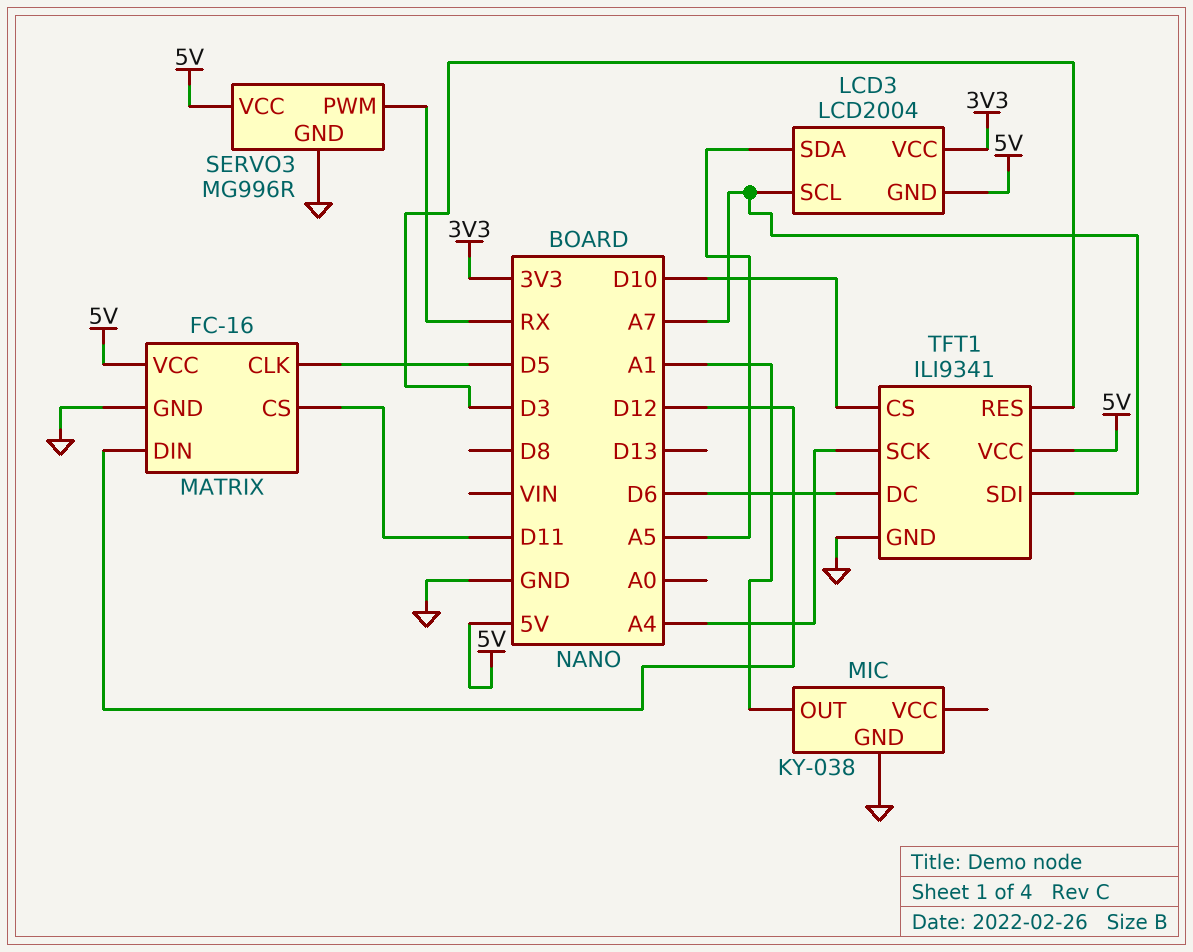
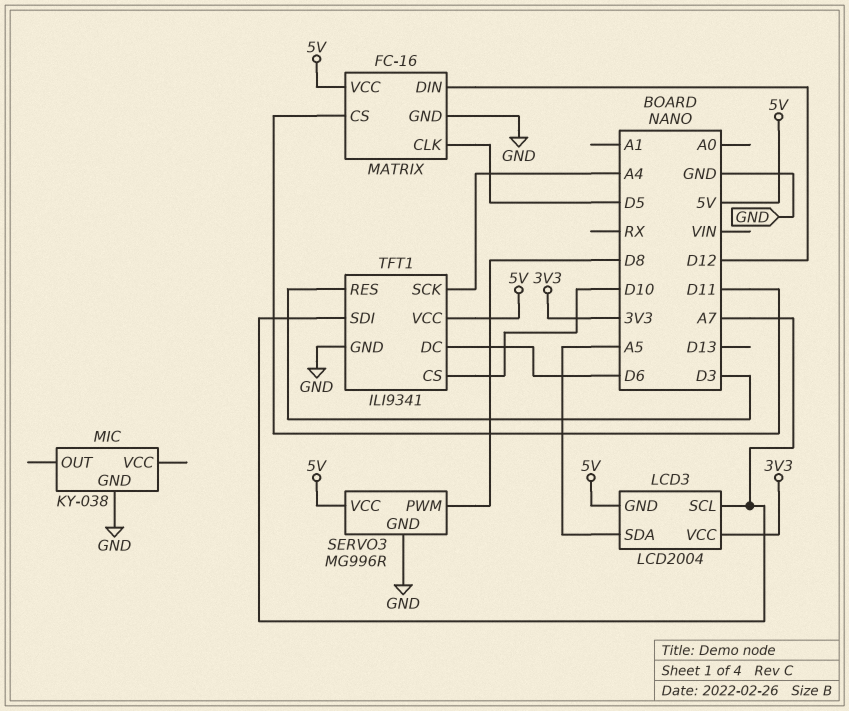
MIC pin OUT: A1 -> none
SERVO3 pin PWM: RX -> D8

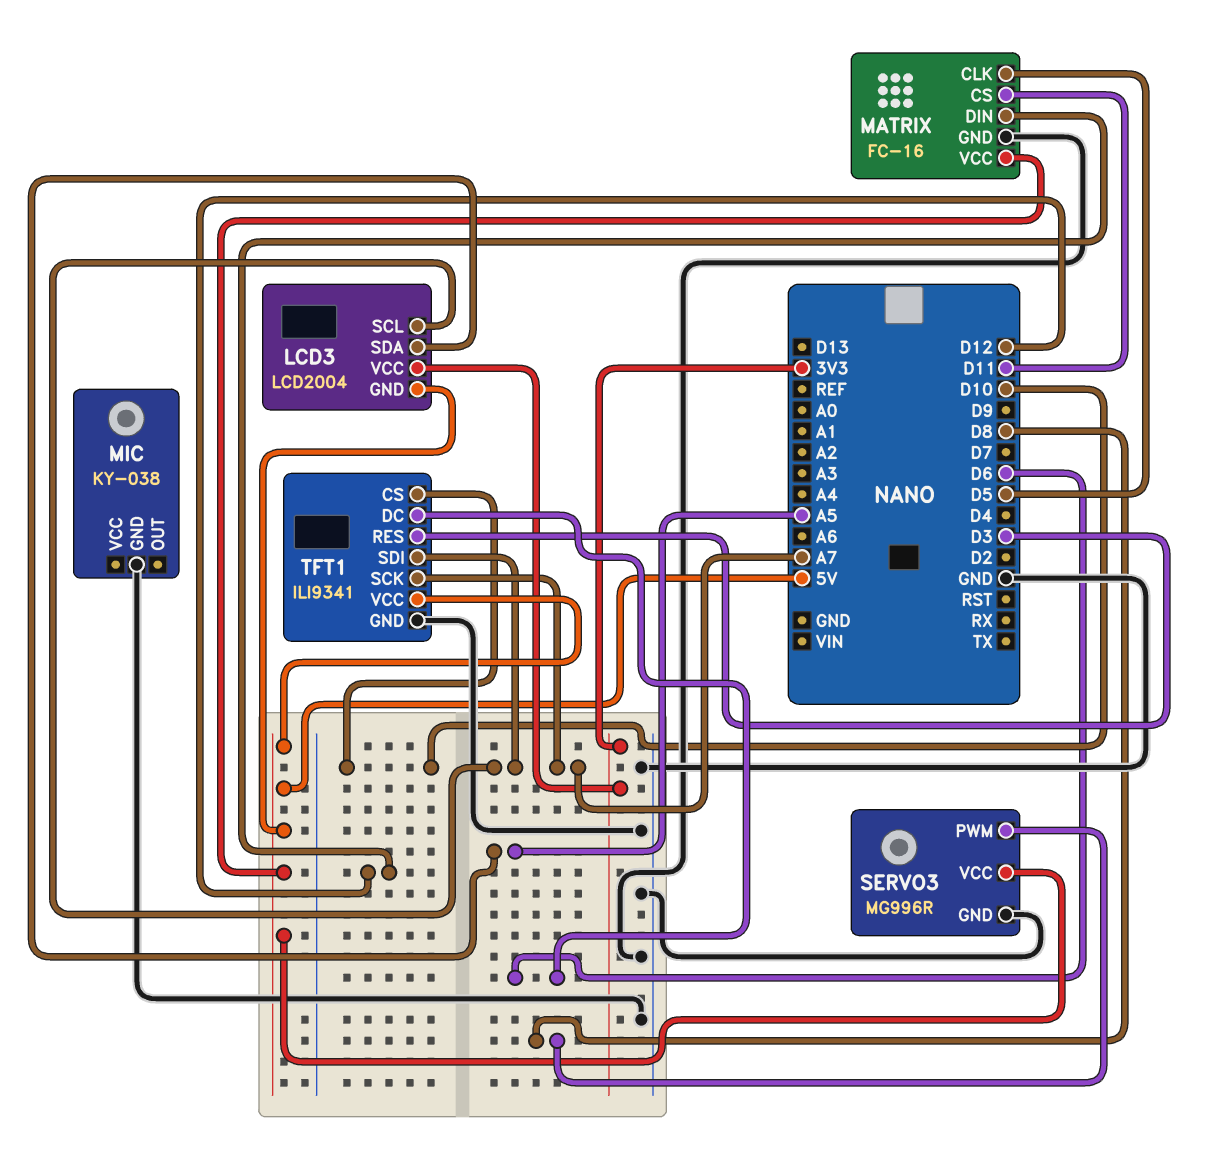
TFT1 pin SCK: A4 -> A7

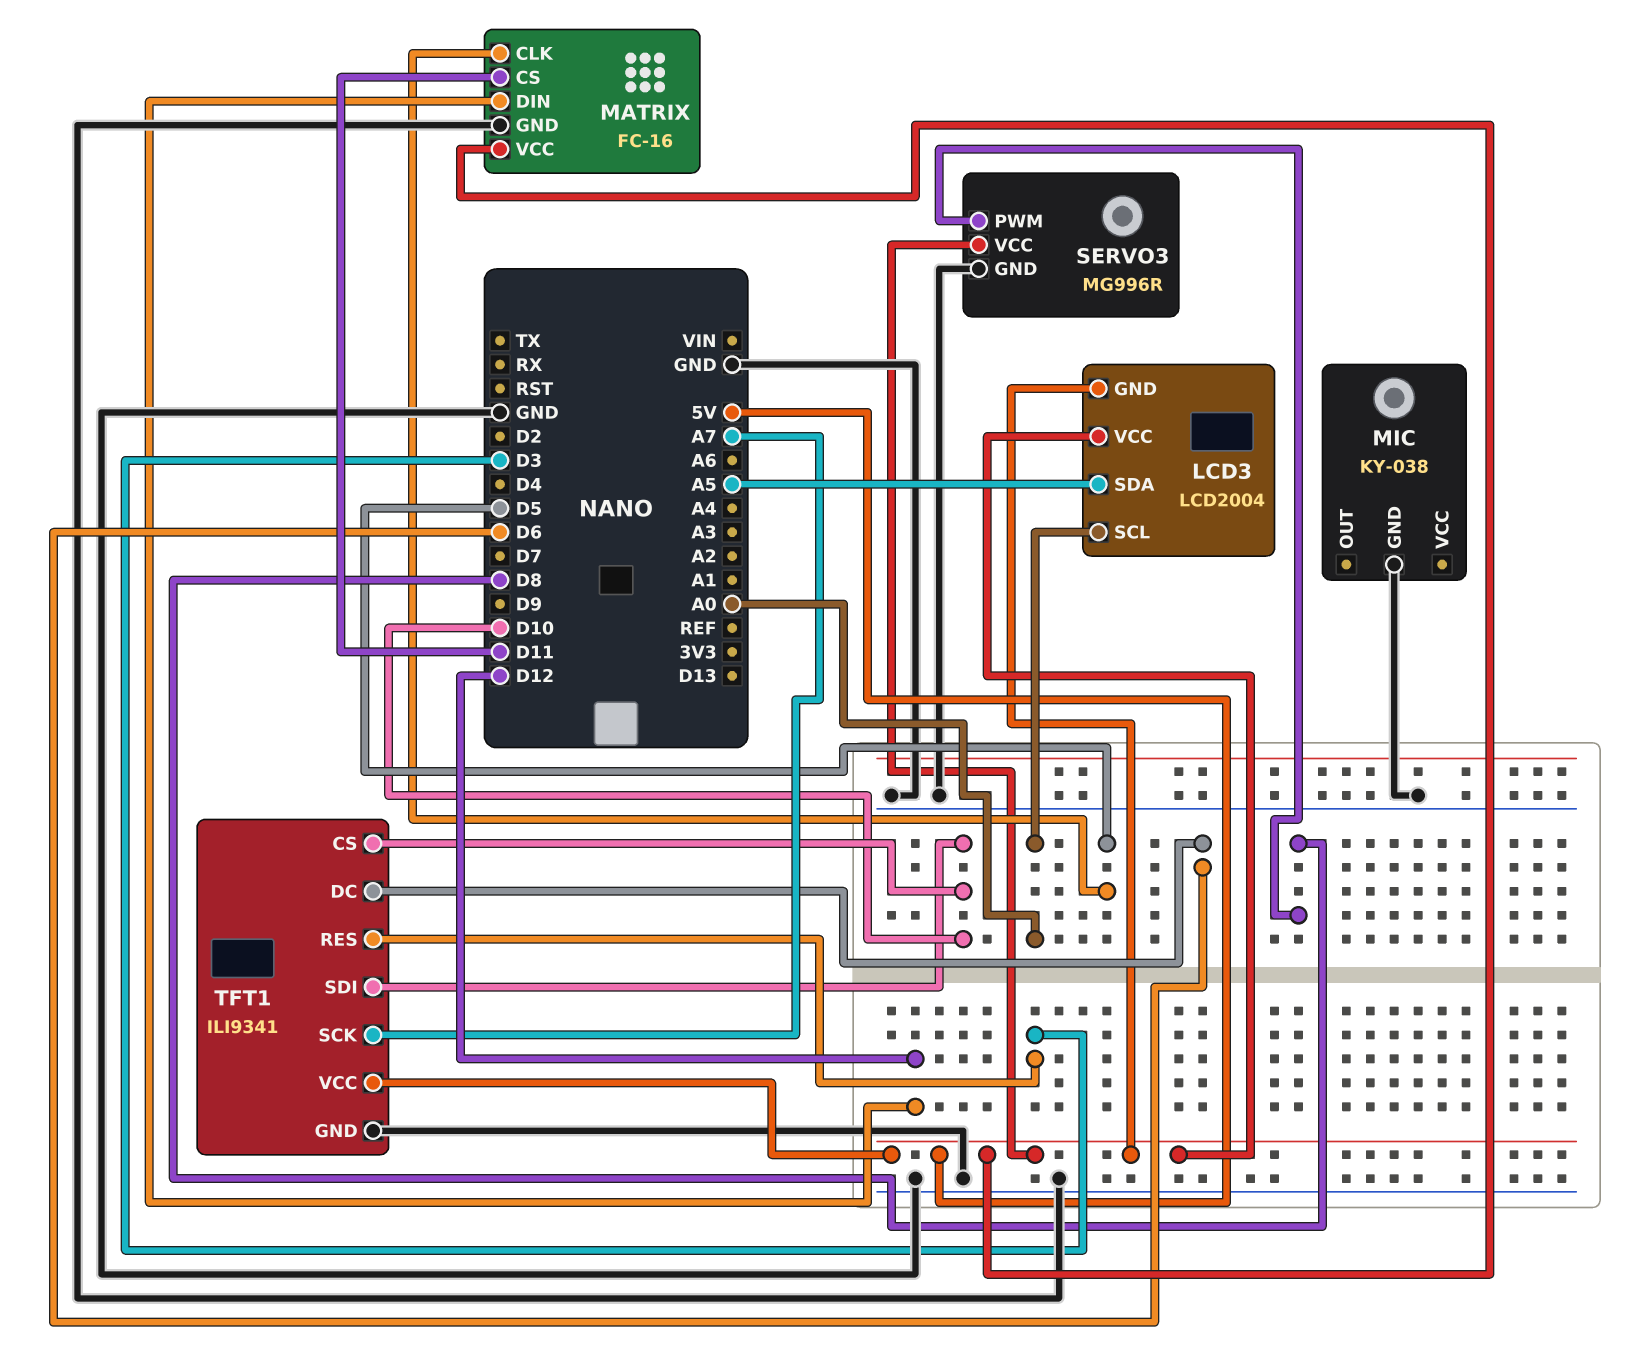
LCD3 pin SCL: A7 -> A0
LCD3 pin VCC: 3V3 -> 5V
TFT1 pin SDI: A7 -> D10

